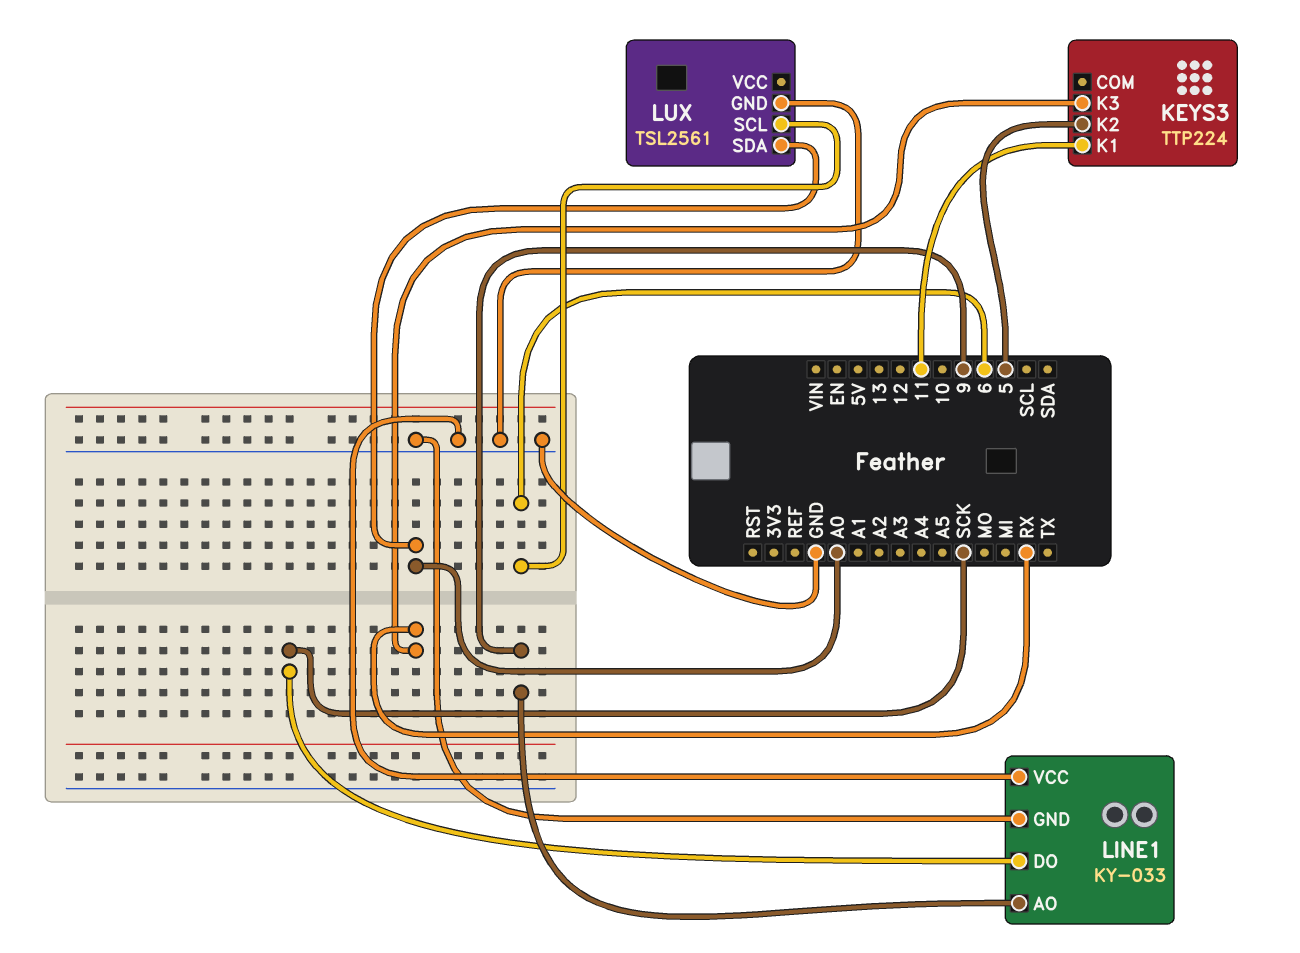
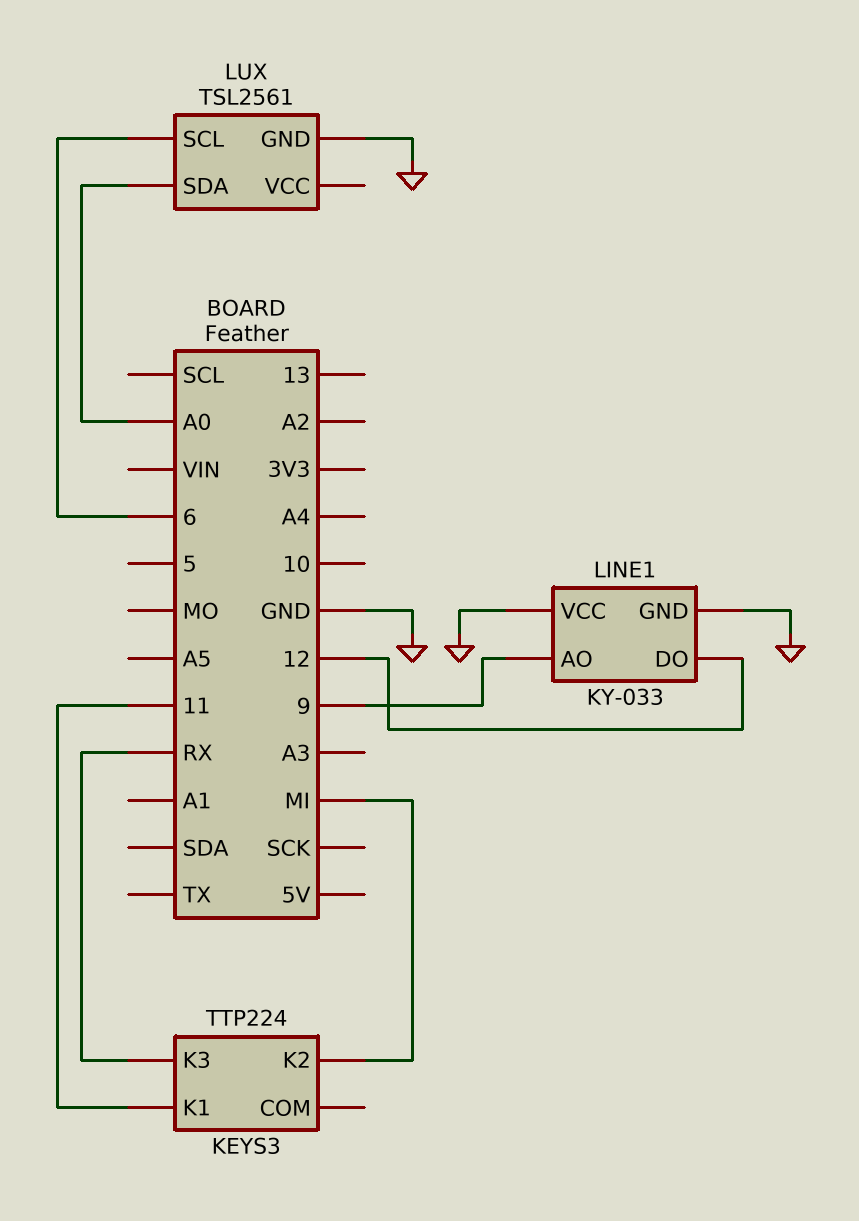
KEYS3 pin K2: 5 -> MI
LINE1 pin DO: SCK -> 12

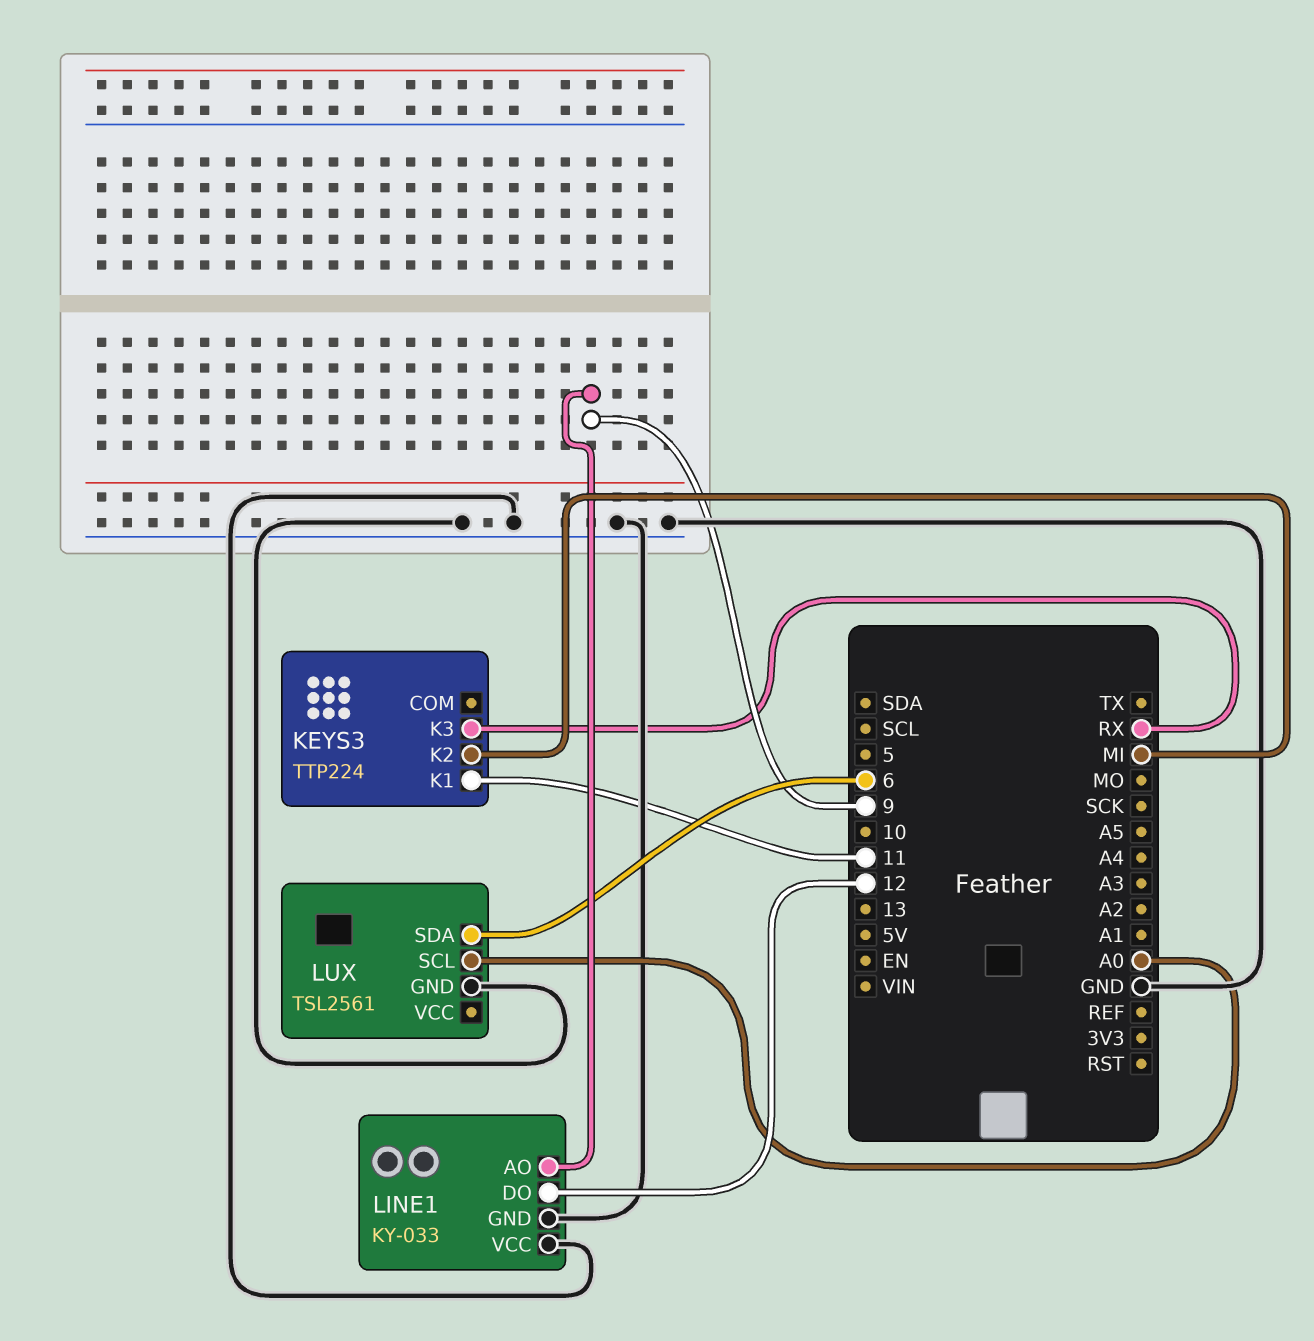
LUX pin SCL: 6 -> A0
LUX pin SDA: A0 -> 6

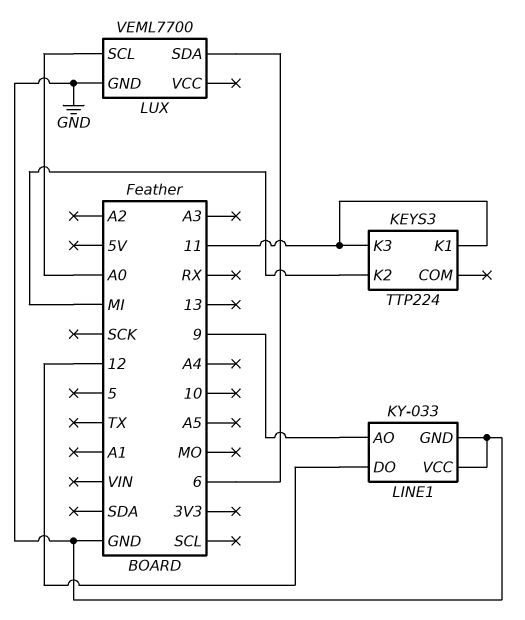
KEYS3 pin K3: RX -> 11
LUX: TSL2561 -> VEML7700

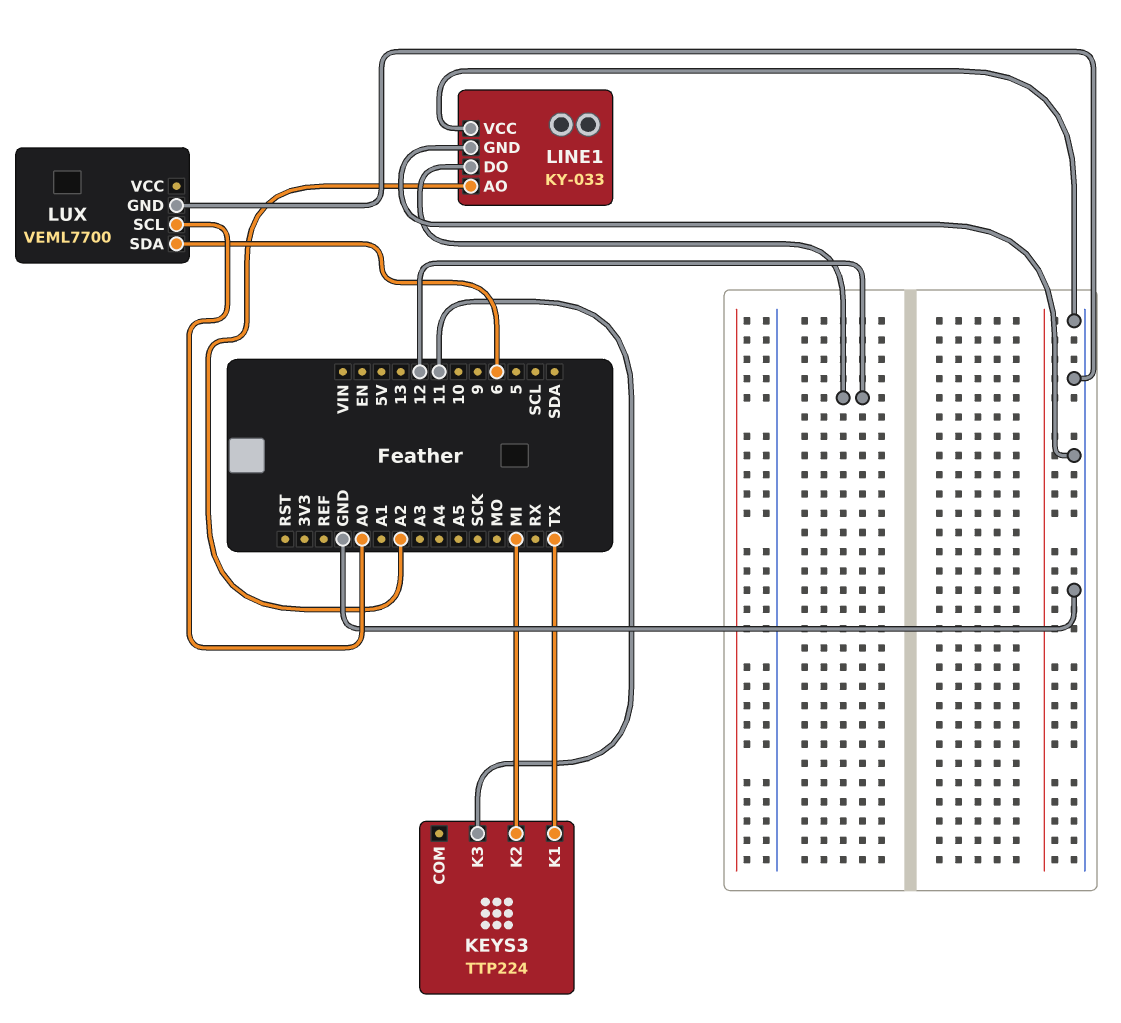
KEYS3 pin K1: 11 -> TX
LINE1 pin AO: 9 -> A2

